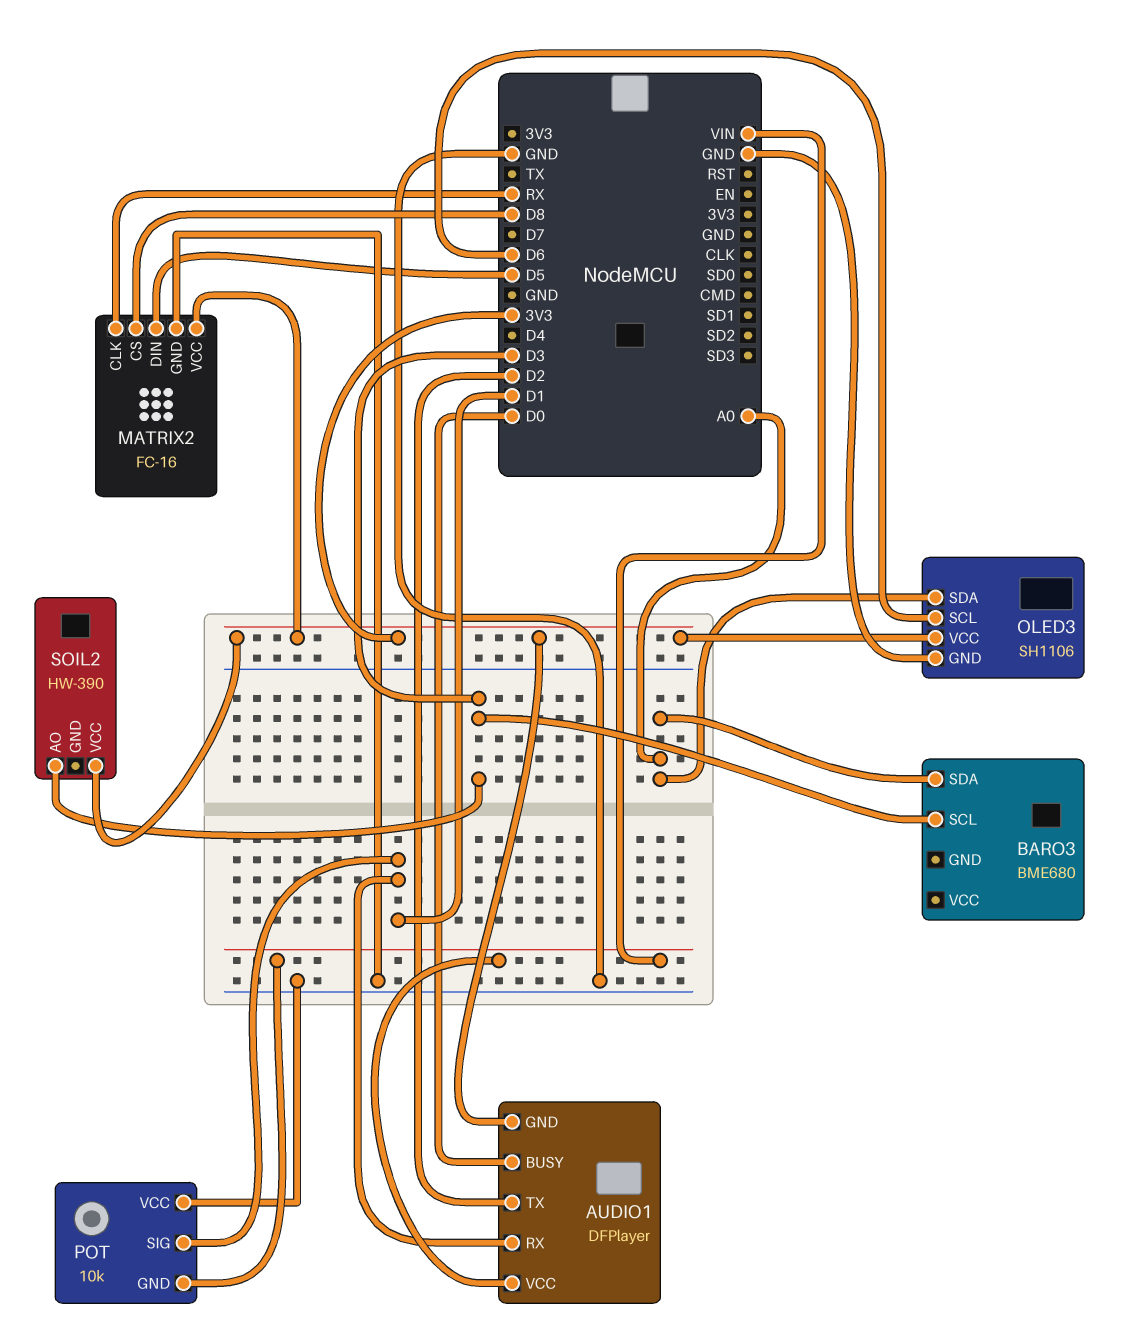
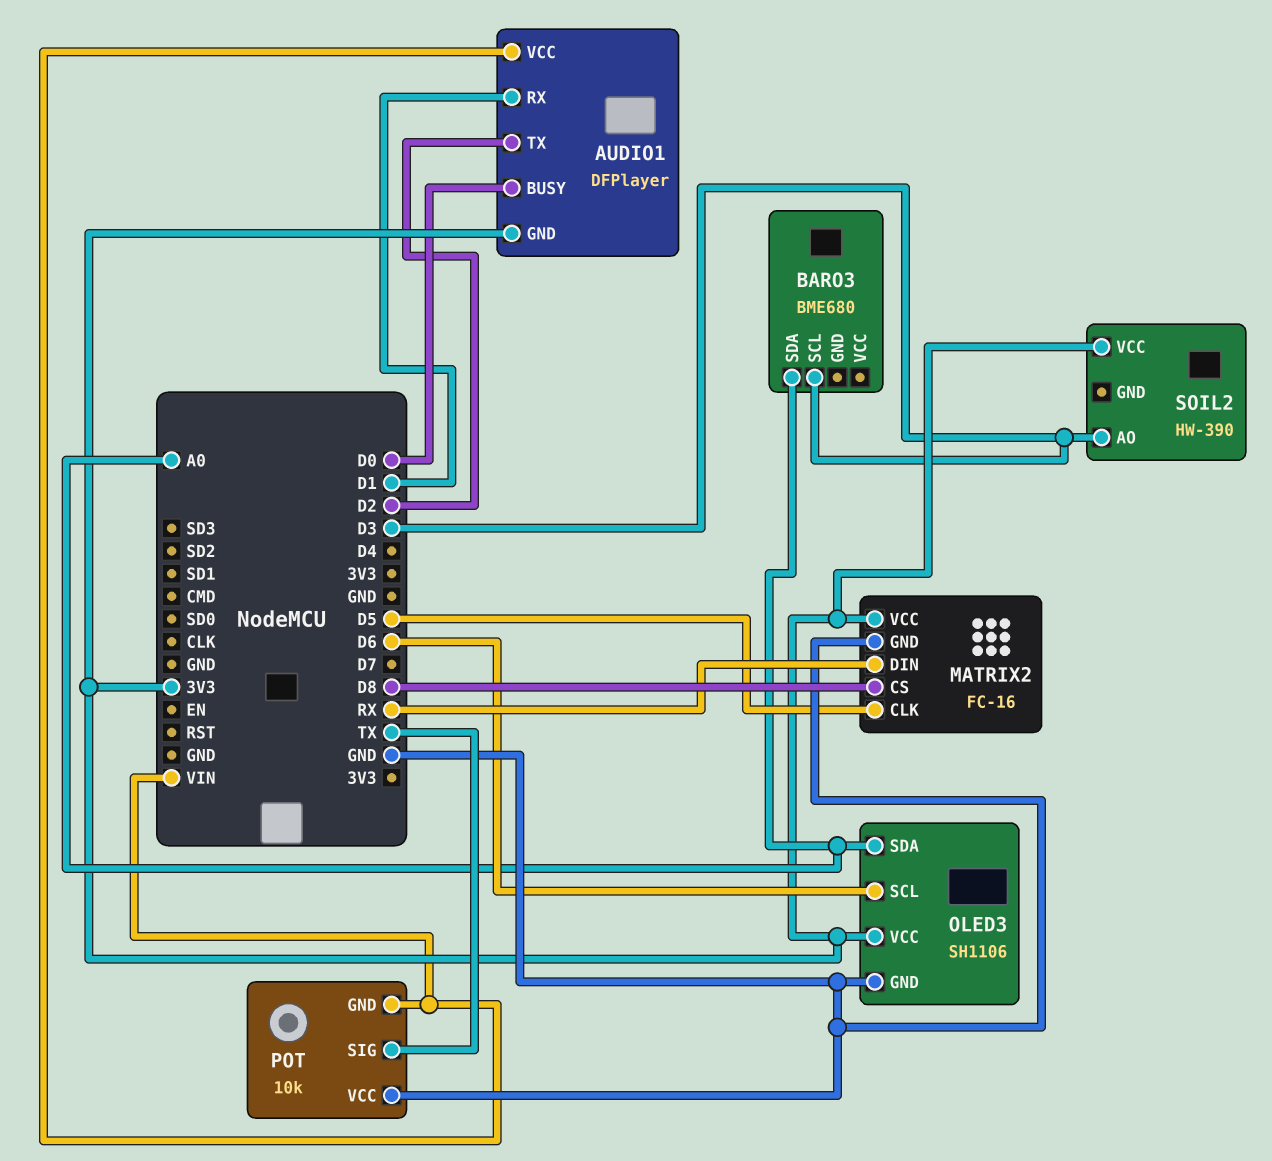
MATRIX2 pin CLK: RX -> D5
MATRIX2 pin DIN: D5 -> RX
POT pin SIG: D1 -> TX

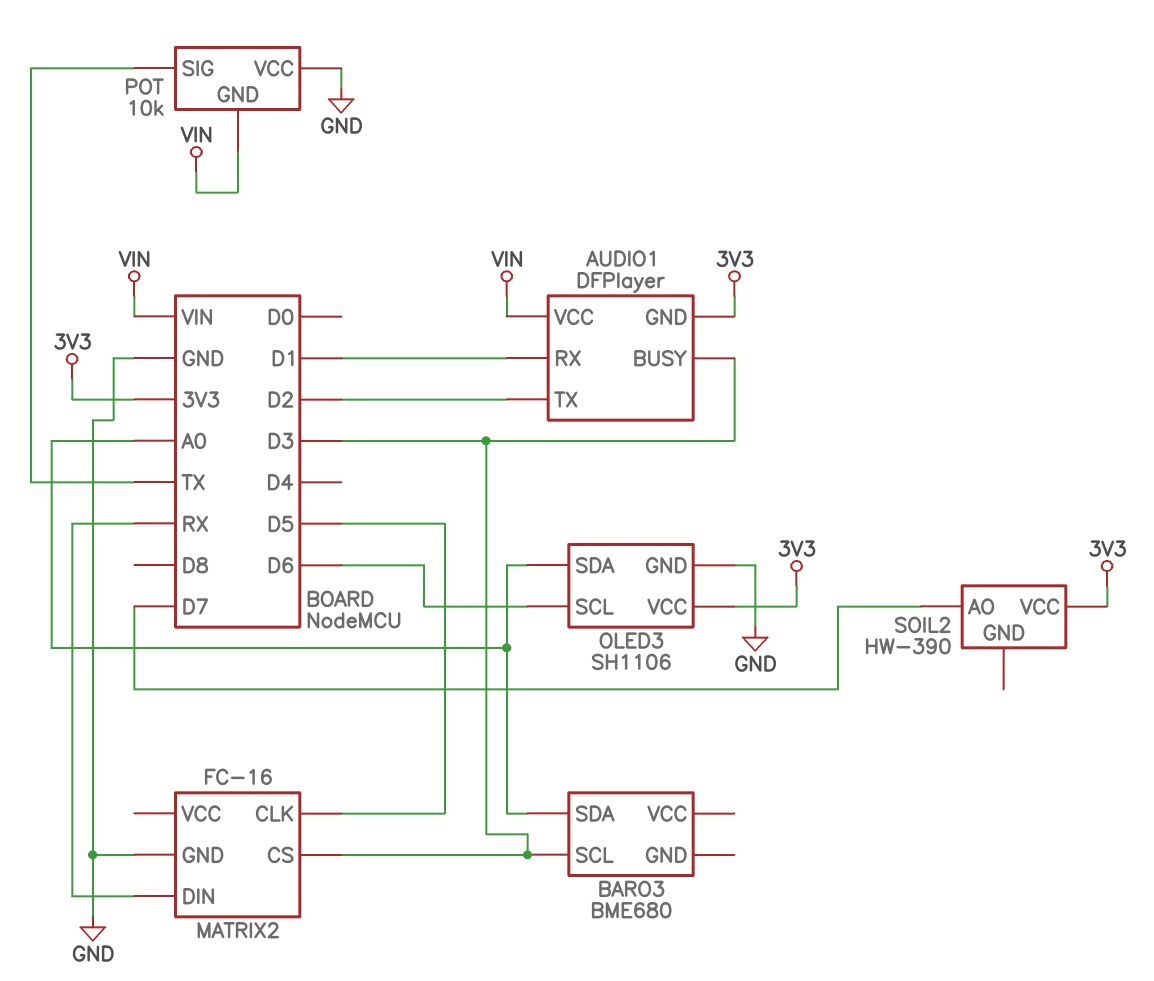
AUDIO1 pin BUSY: D0 -> D3
MATRIX2 pin CS: D8 -> D3
MATRIX2 pin VCC: 3V3 -> none
SOIL2 pin AO: D3 -> D7

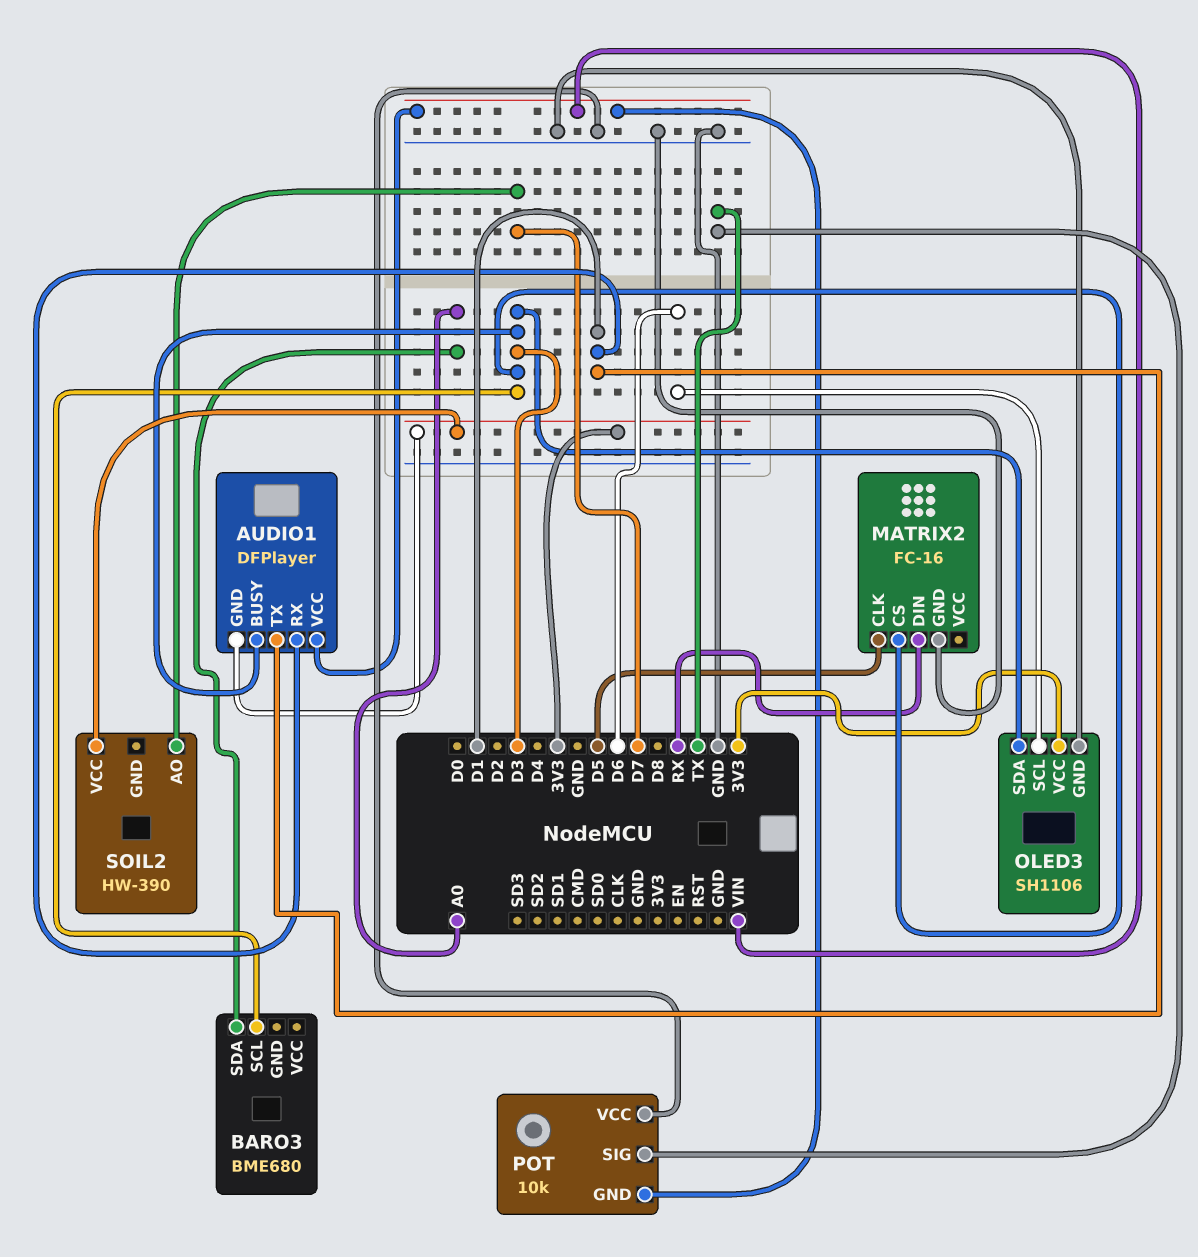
AUDIO1 pin TX: D2 -> D1
OLED3 pin SDA: A0 -> D3

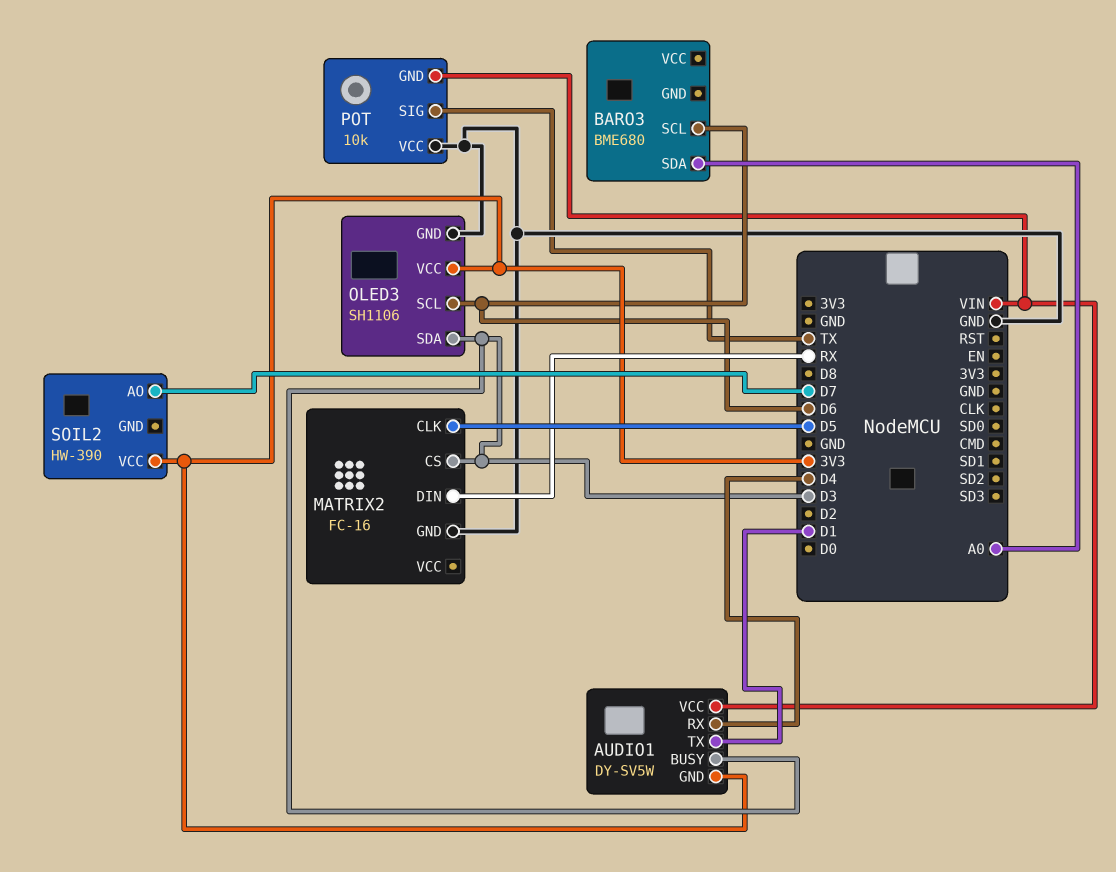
AUDIO1: DFPlayer -> DY-SV5W
AUDIO1 pin RX: D1 -> D4
BARO3 pin SCL: D3 -> D6

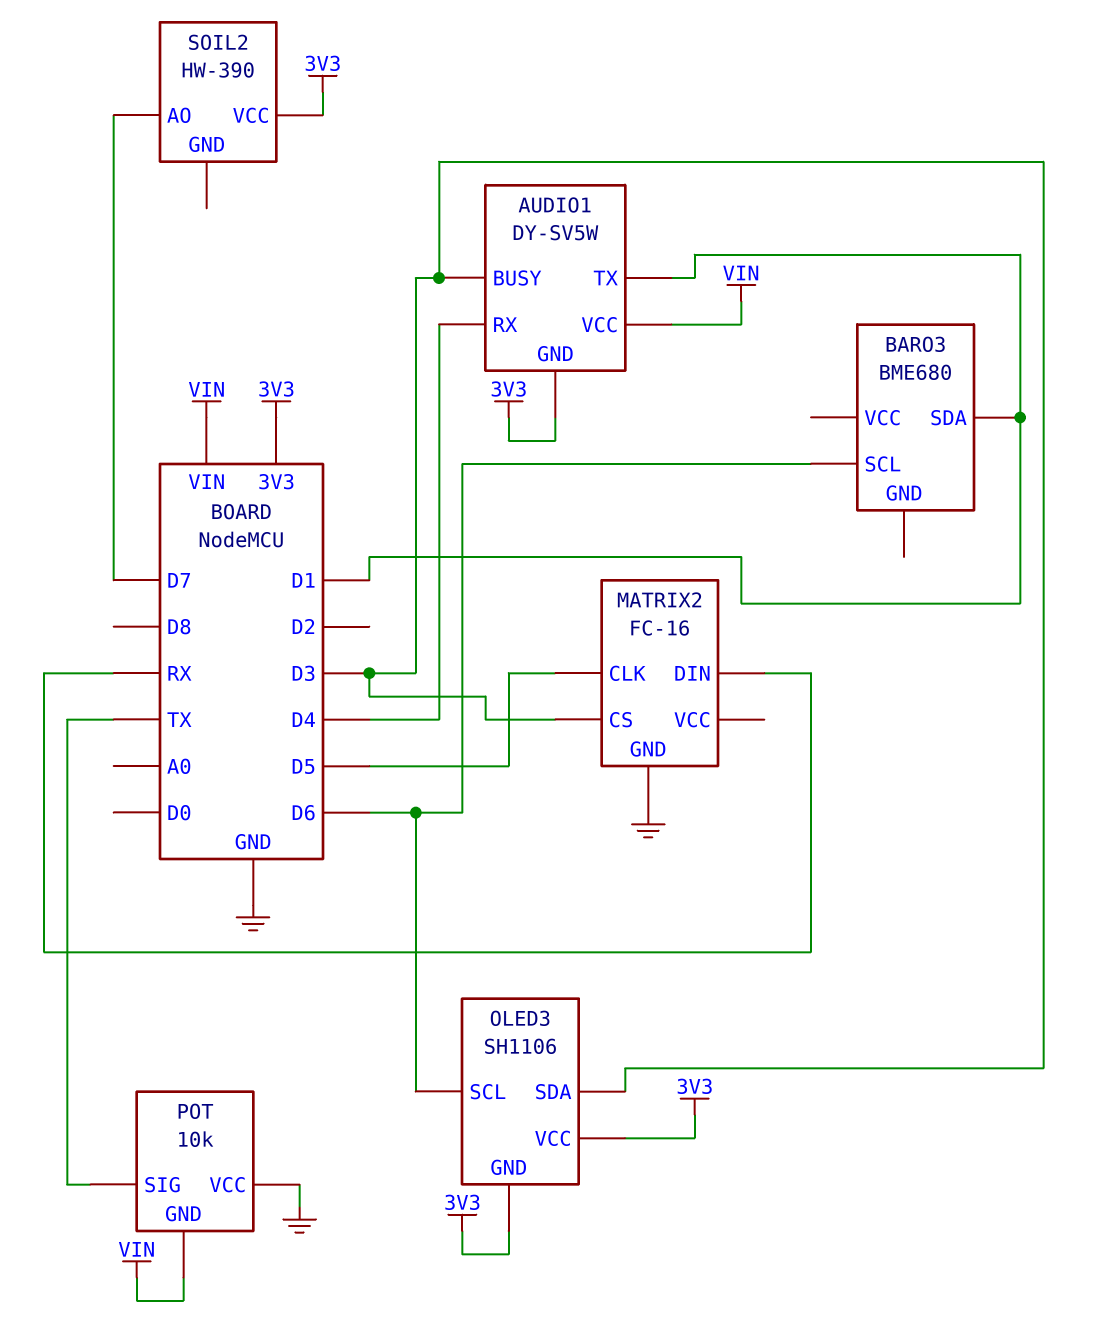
BARO3 pin SDA: A0 -> D1
OLED3 pin GND: GND -> 3V3

